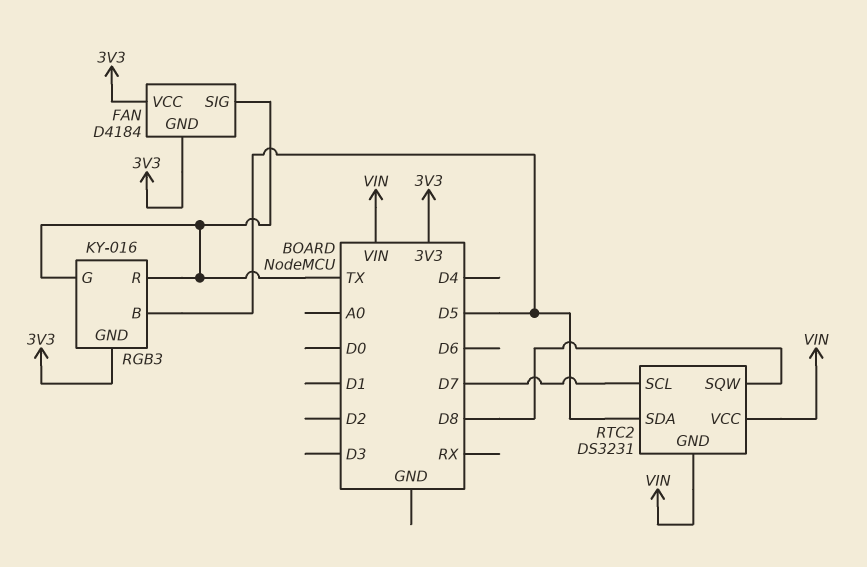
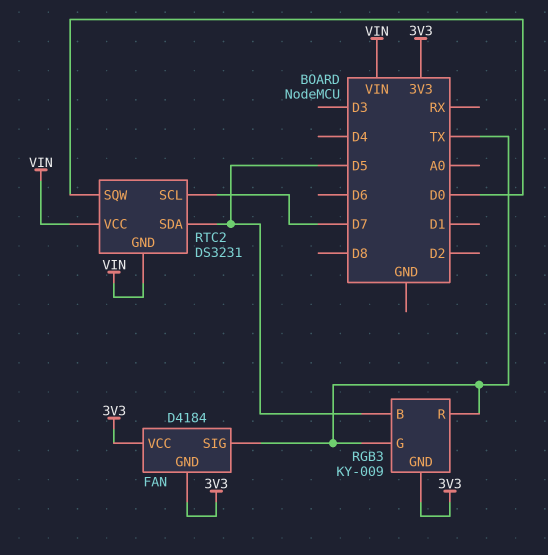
RGB3: KY-016 -> KY-009
RTC2 pin SQW: D8 -> D0

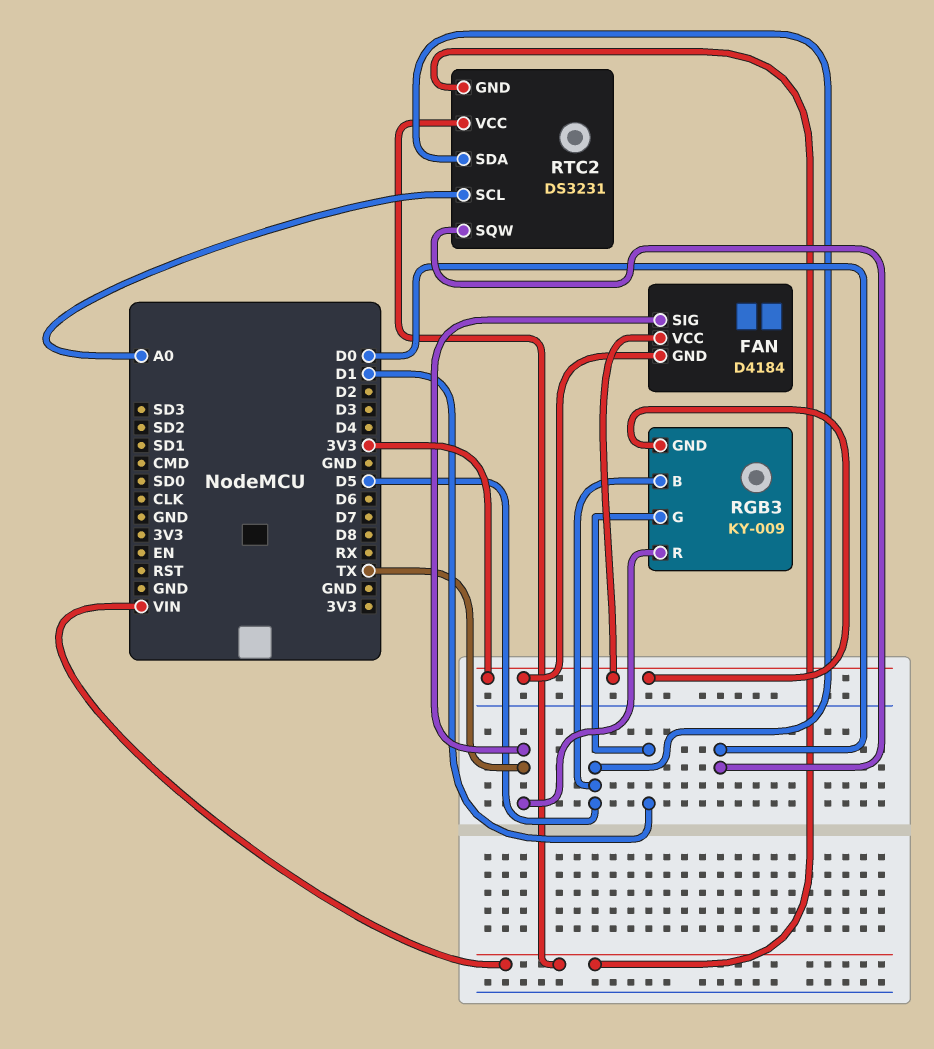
RGB3 pin G: TX -> D1
RTC2 pin SCL: D7 -> A0

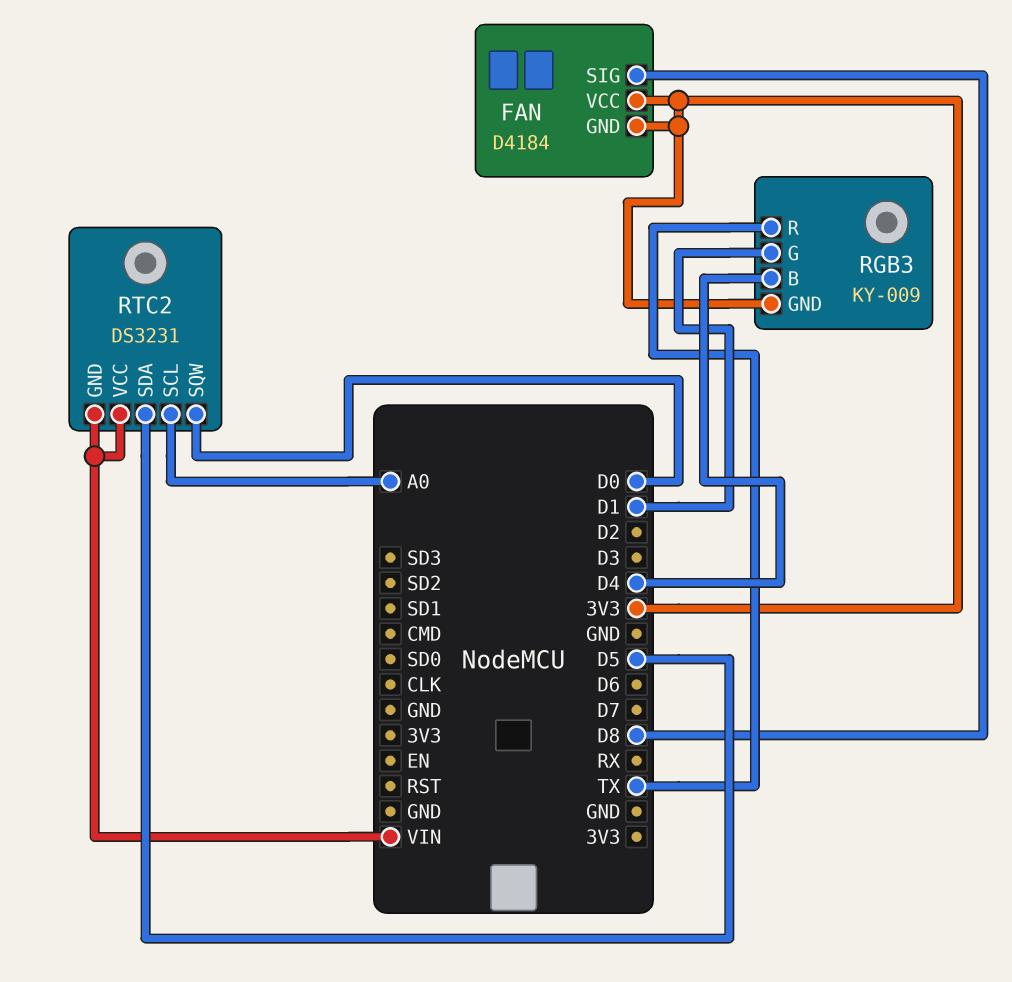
FAN pin SIG: TX -> D8
RGB3 pin B: D5 -> D4

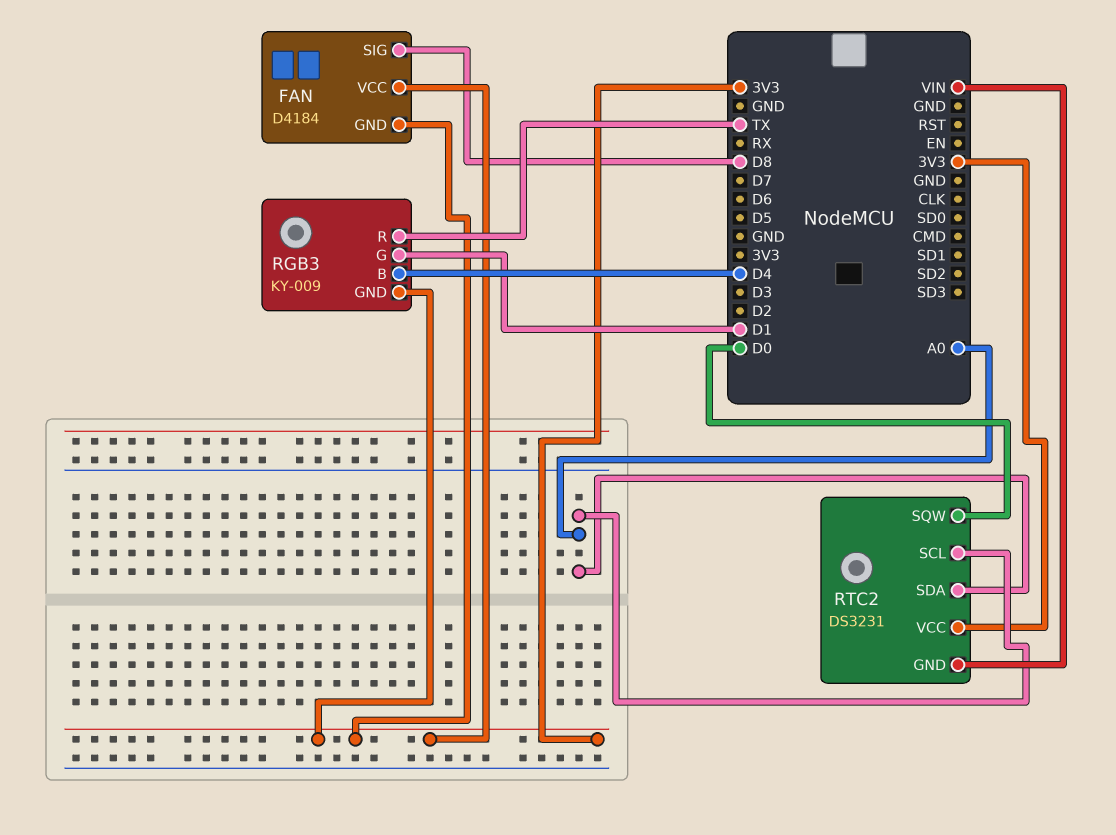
RTC2 pin SDA: D5 -> A0
RTC2 pin VCC: VIN -> 3V3

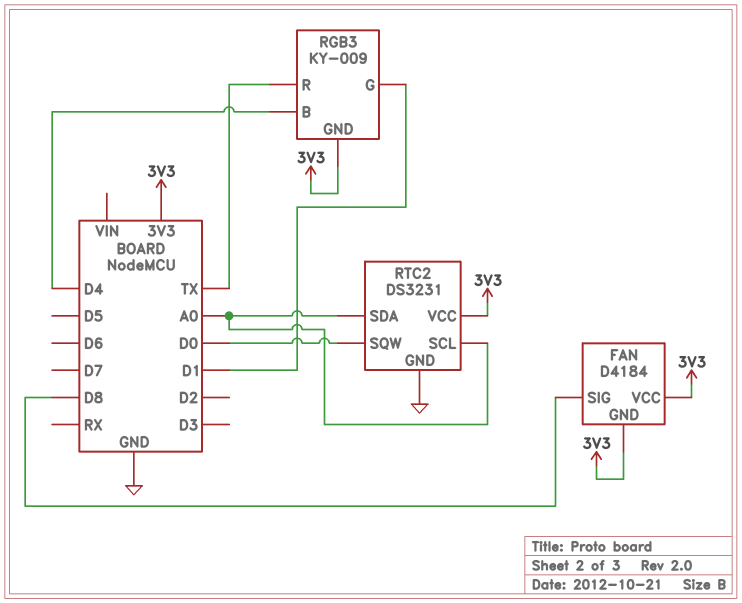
RTC2 pin GND: VIN -> GND

